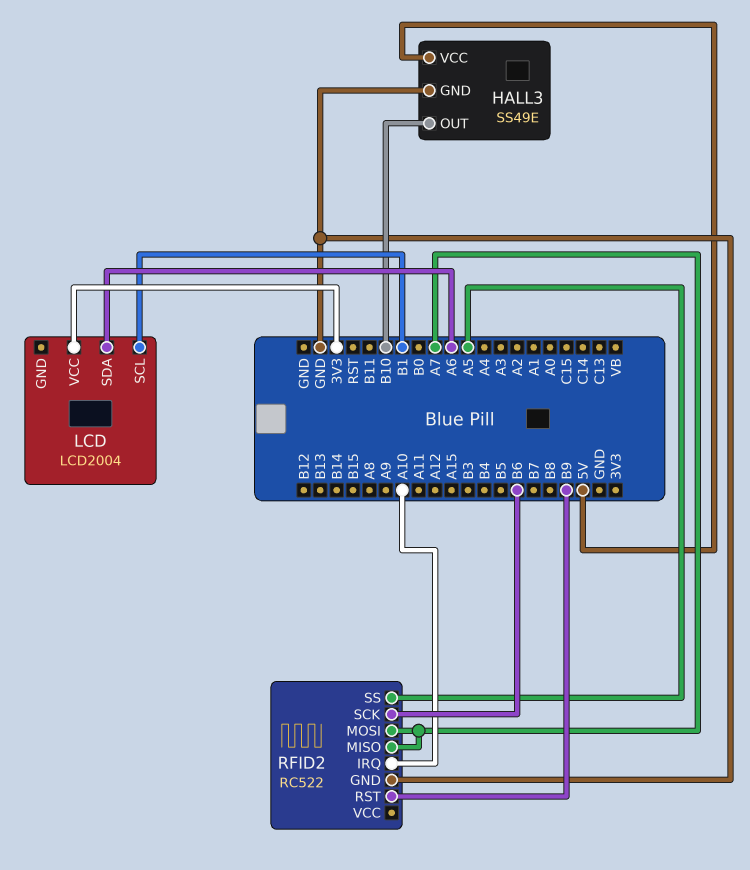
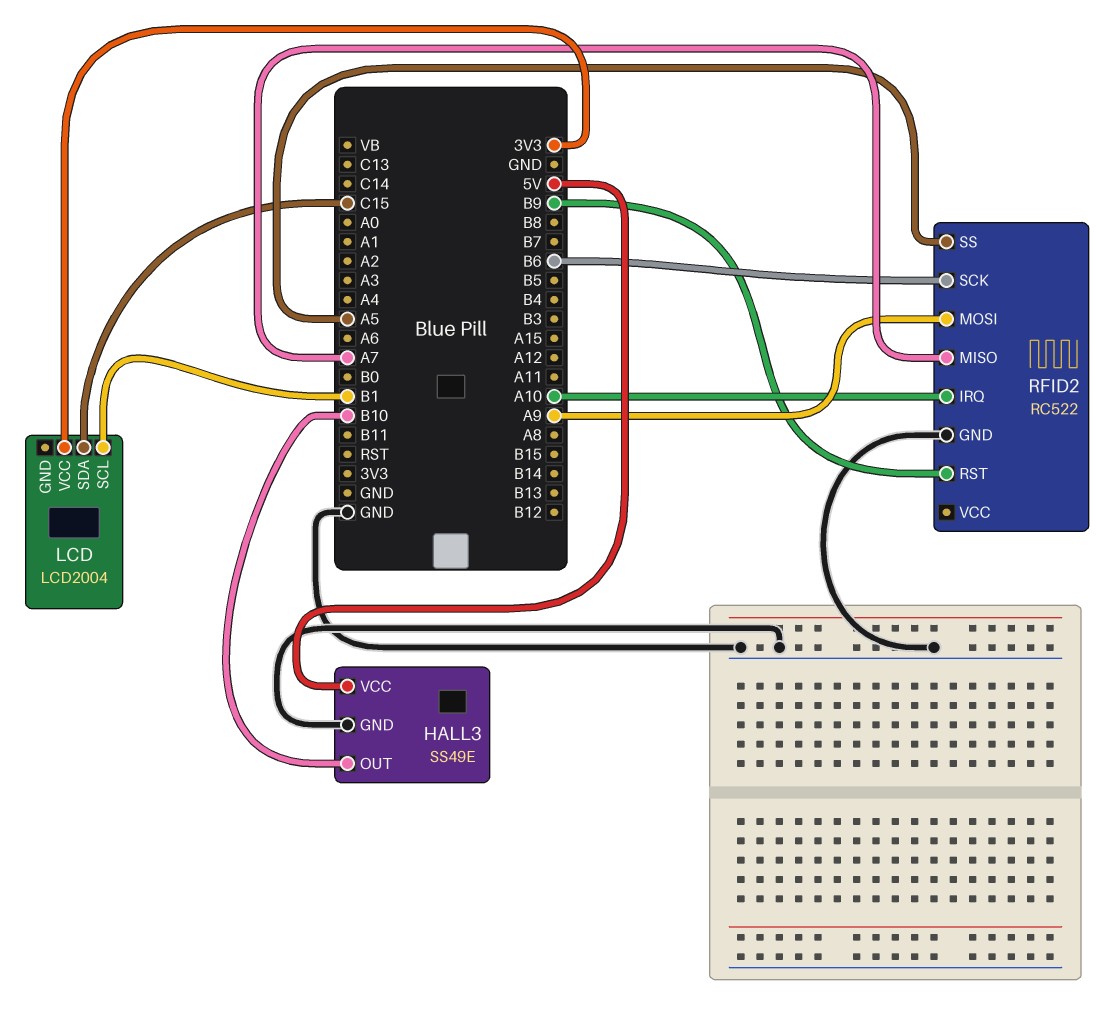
LCD pin SDA: A6 -> C15
RFID2 pin MOSI: A7 -> A9

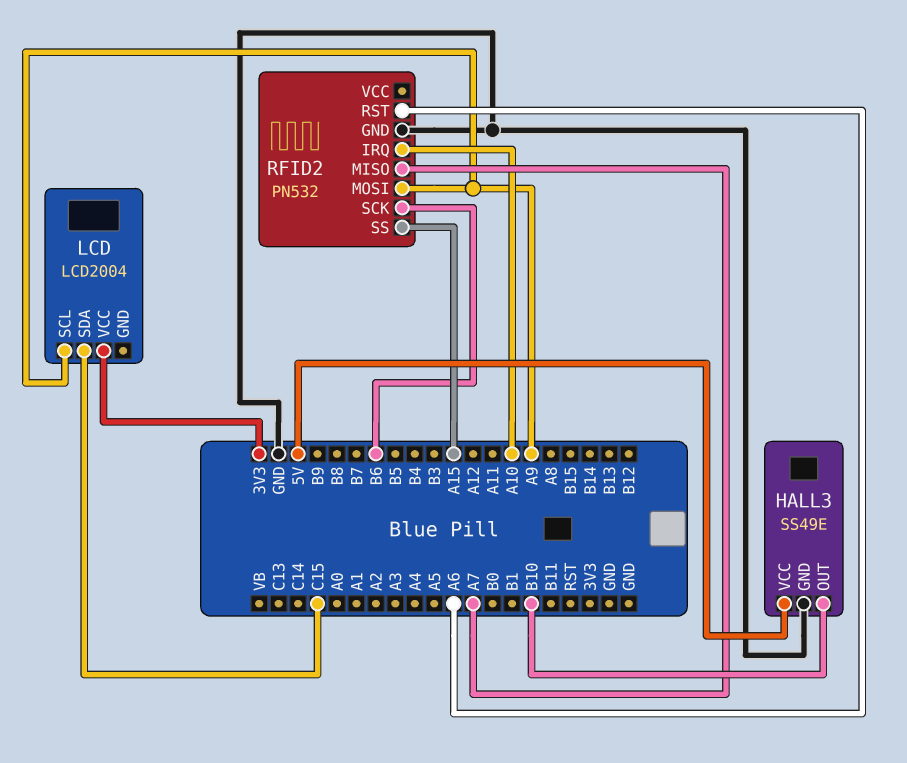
LCD pin SCL: B1 -> A9
RFID2: RC522 -> PN532
RFID2 pin RST: B9 -> A6
RFID2 pin SS: A5 -> A15

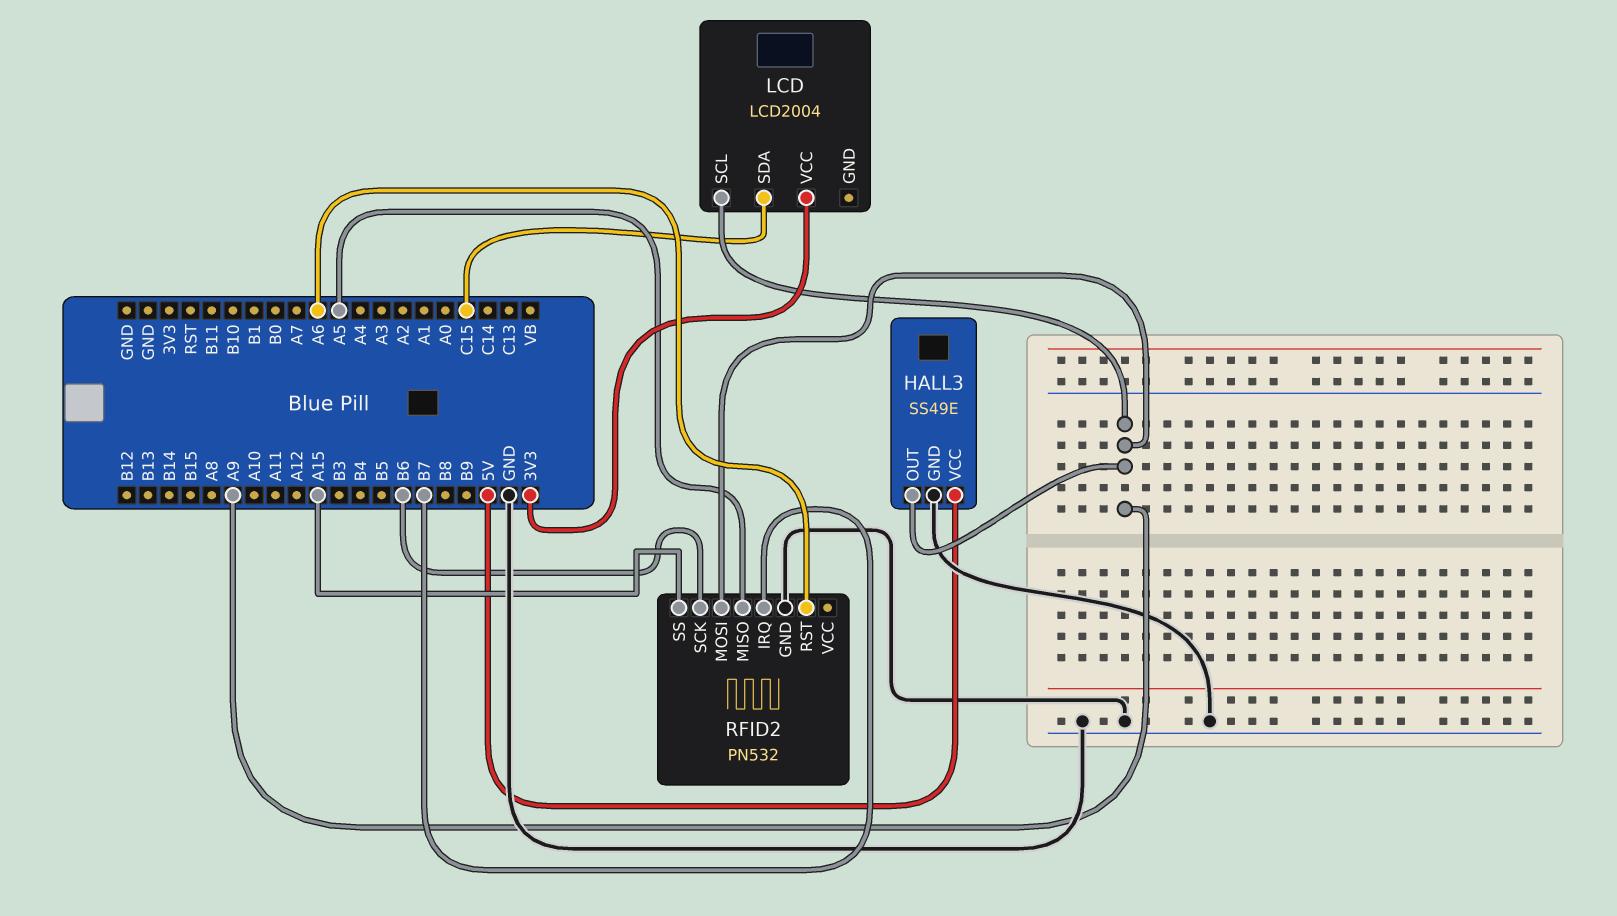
HALL3 pin OUT: B10 -> A9
RFID2 pin IRQ: A10 -> B7
RFID2 pin MISO: A7 -> A5

